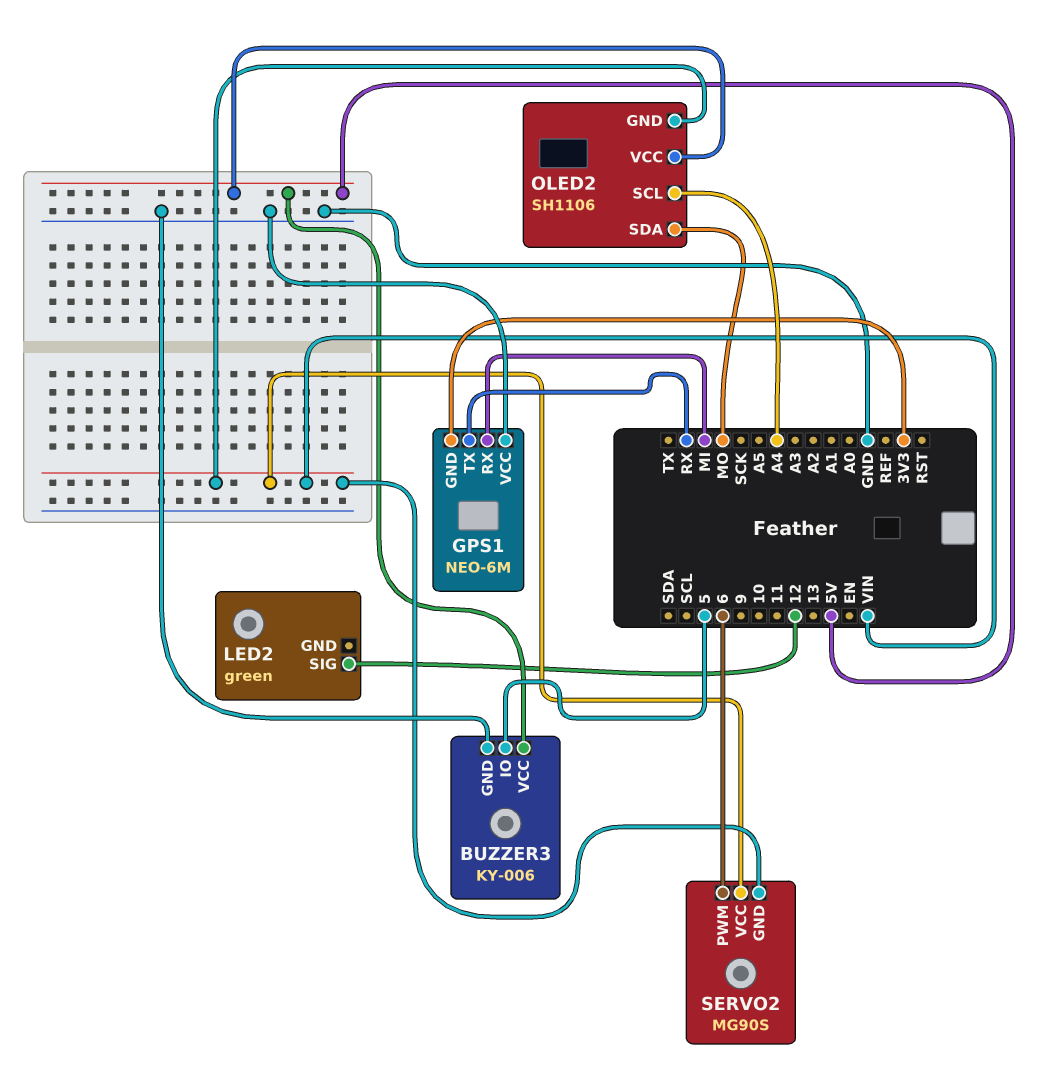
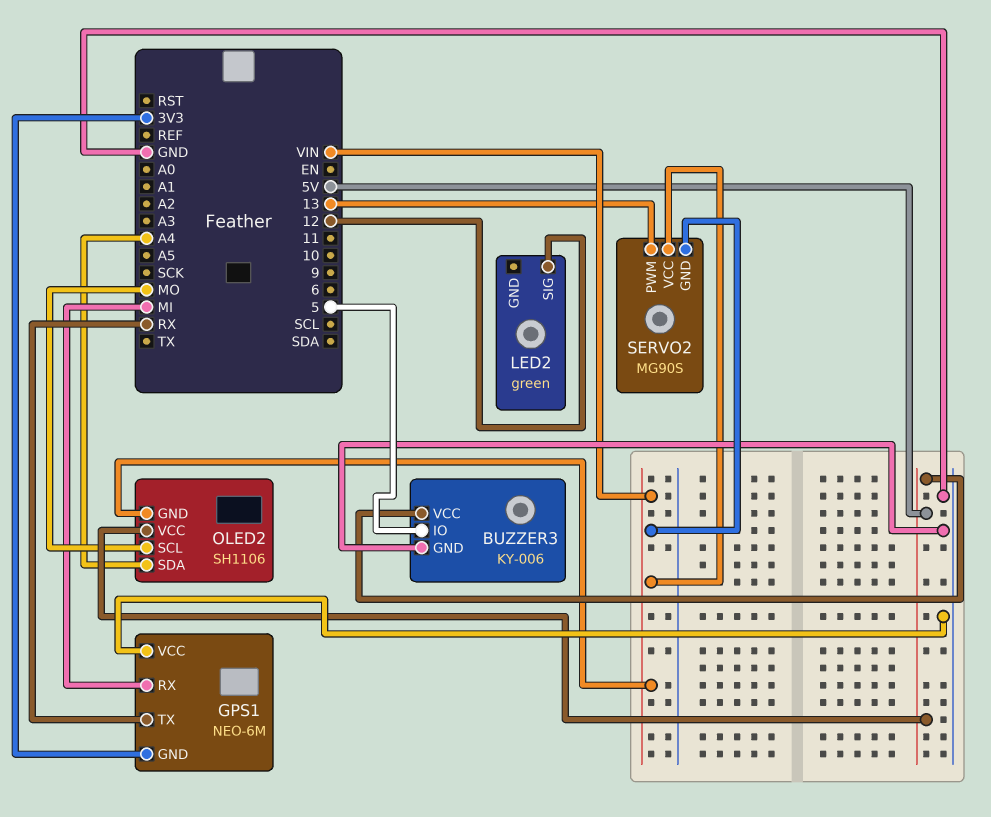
OLED2 pin SCL: A4 -> MO
OLED2 pin SDA: MO -> A4
SERVO2 pin PWM: 6 -> 13

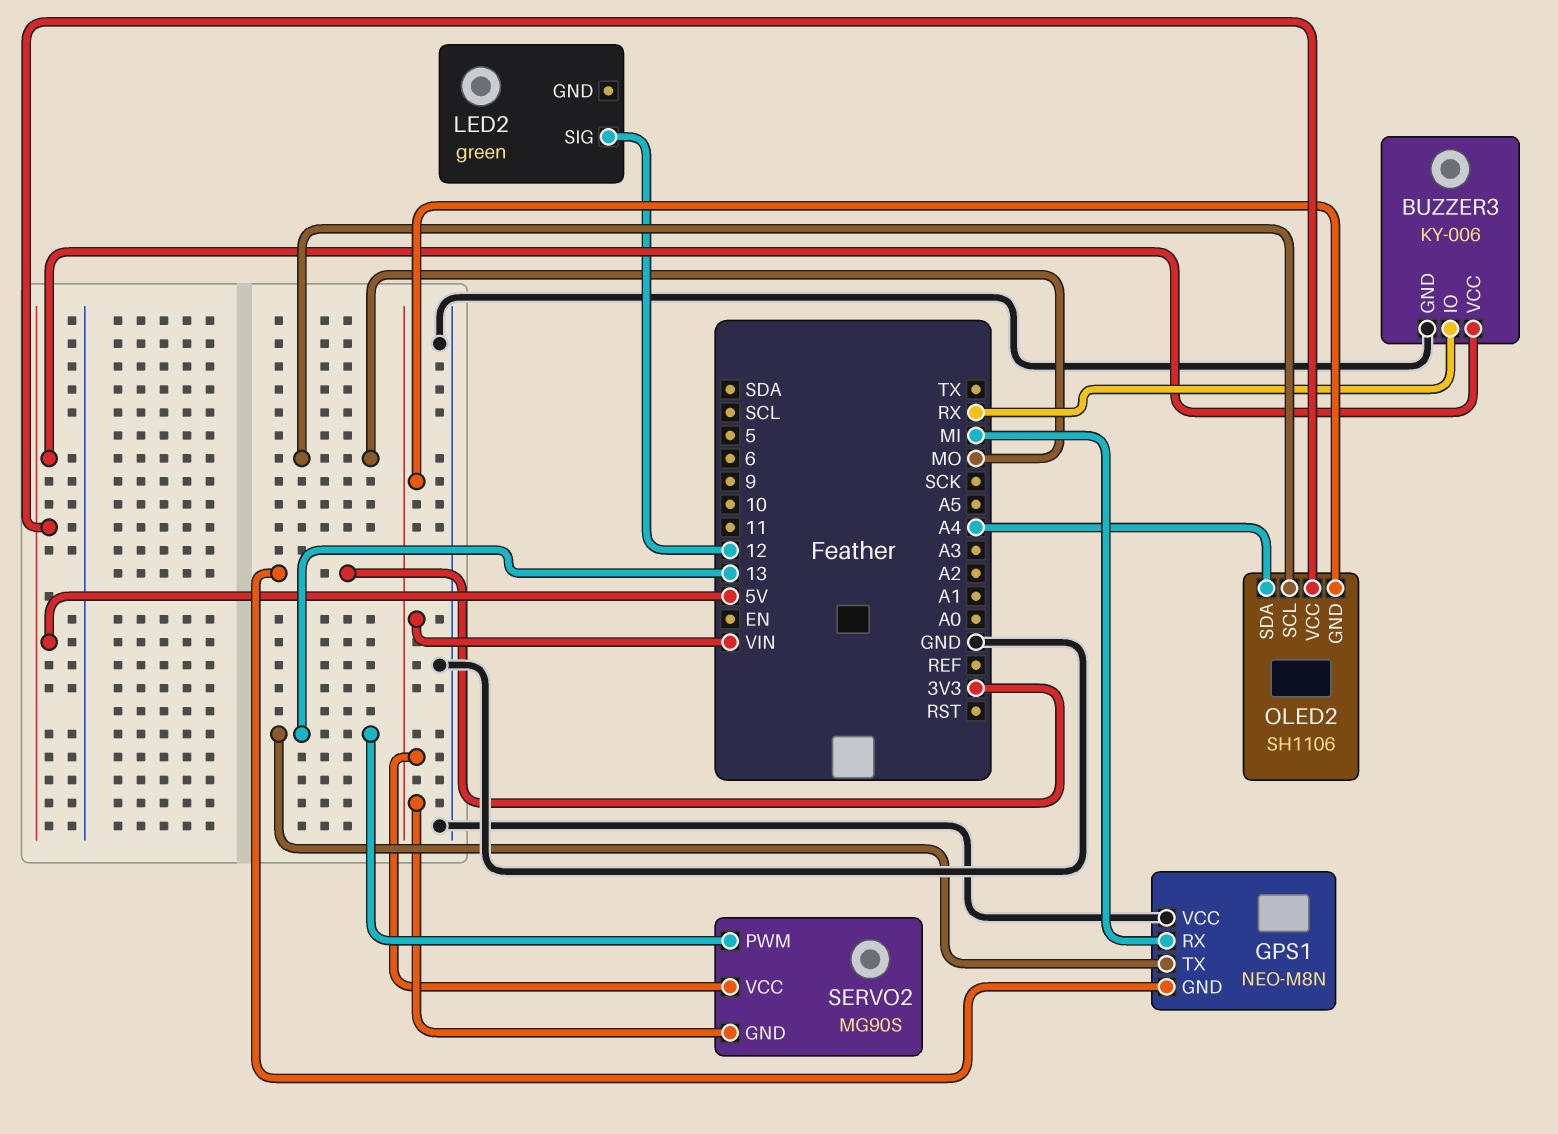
BUZZER3 pin IO: 5 -> RX
GPS1: NEO-6M -> NEO-M8N
GPS1 pin TX: RX -> 13

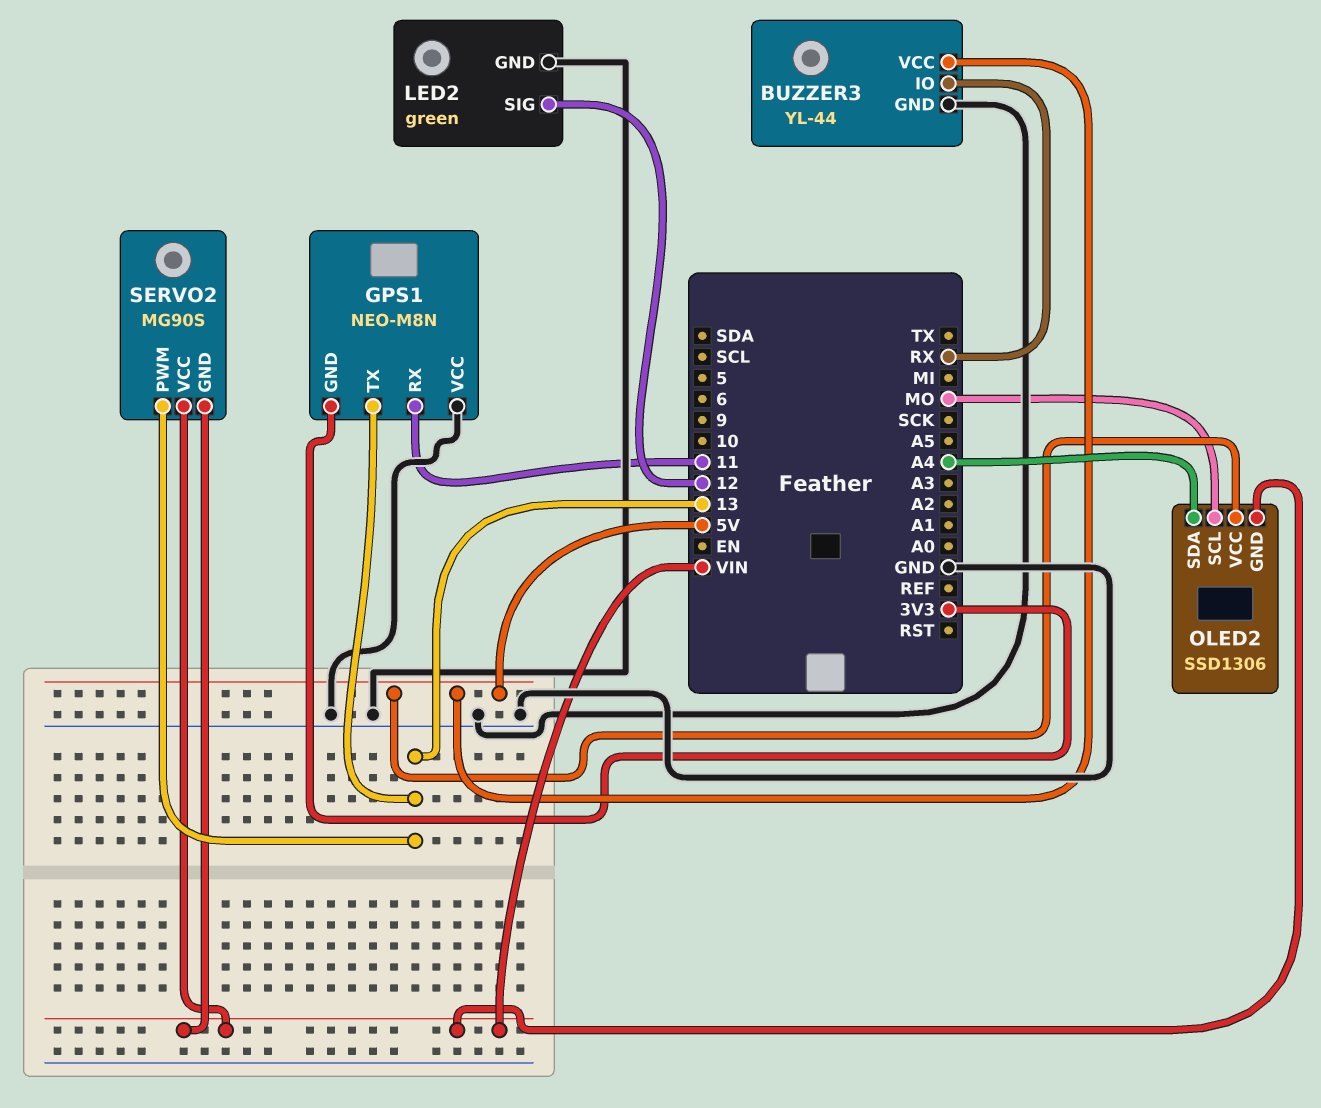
BUZZER3: KY-006 -> YL-44
GPS1 pin RX: MI -> 11
LED2 pin GND: none -> GND
OLED2: SH1106 -> SSD1306

